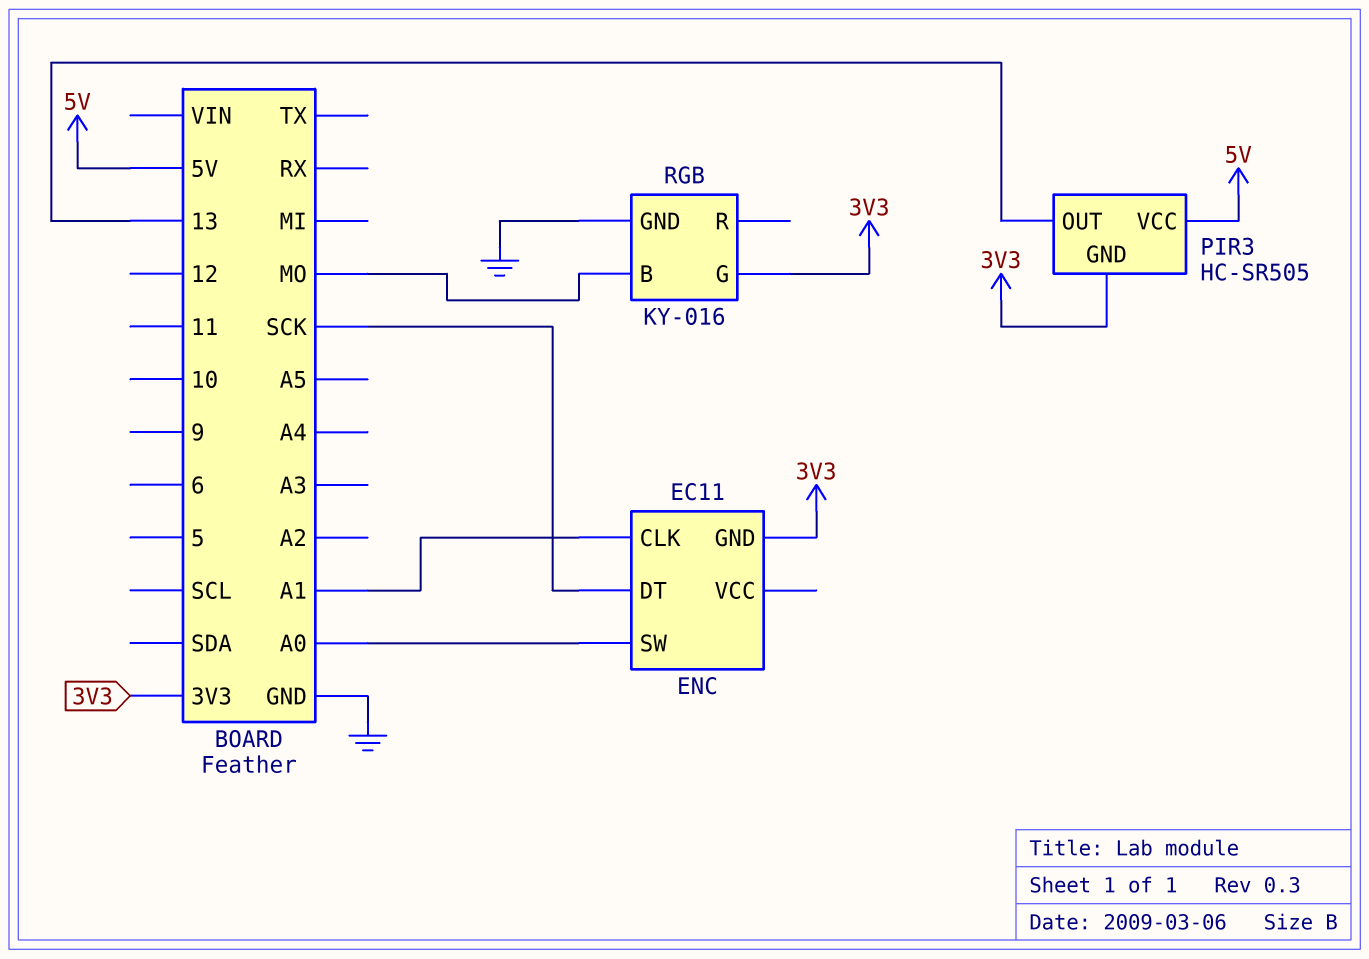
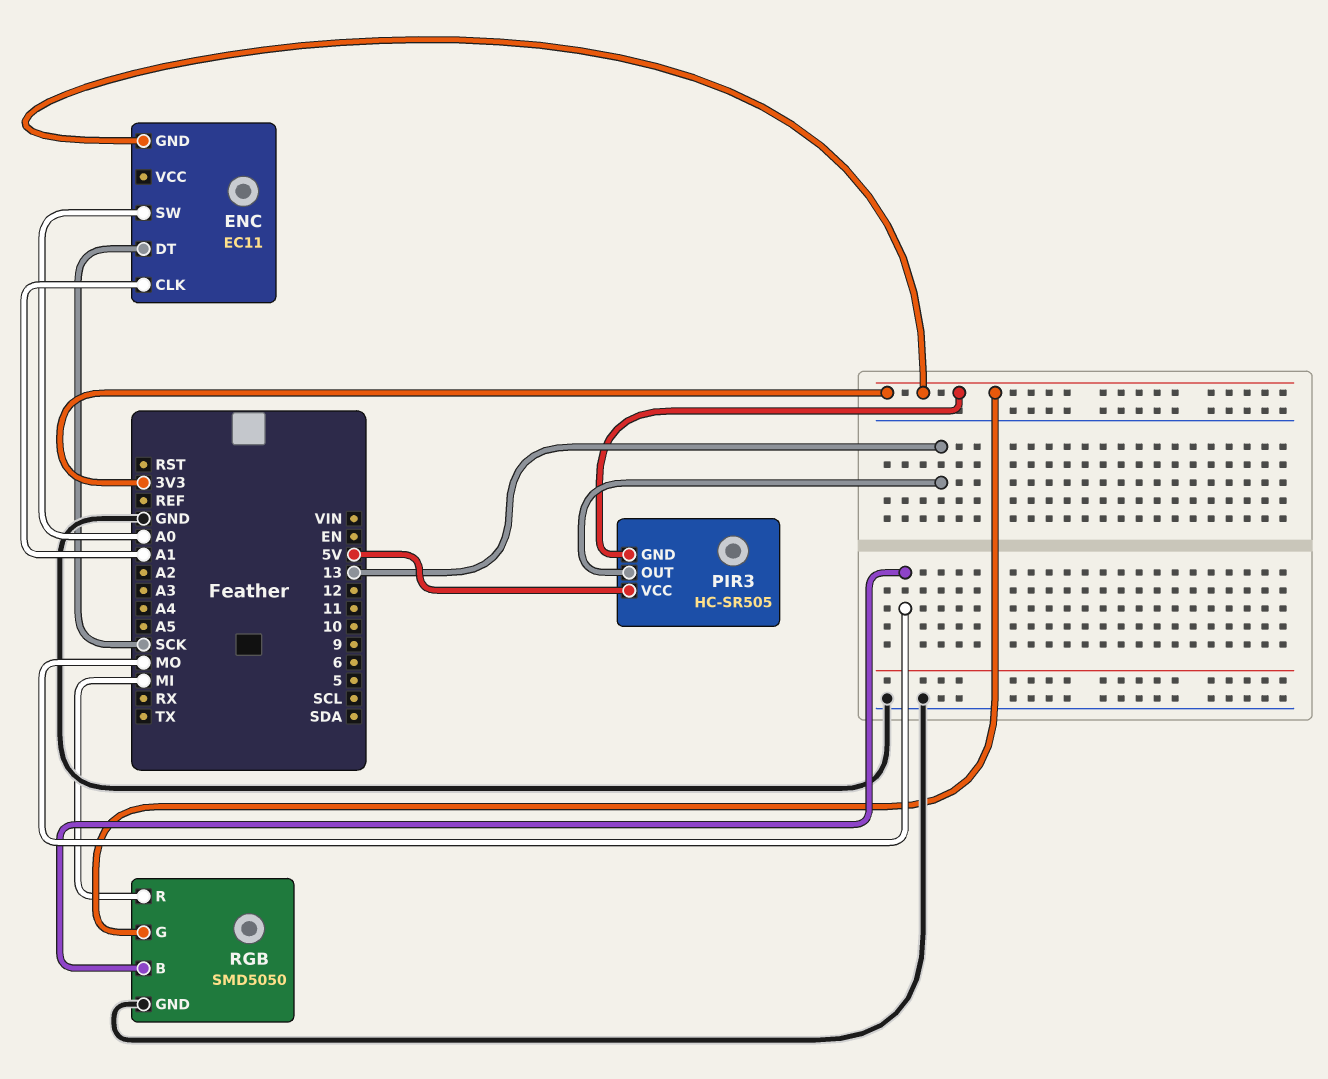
RGB: KY-016 -> SMD5050
RGB pin R: none -> MI

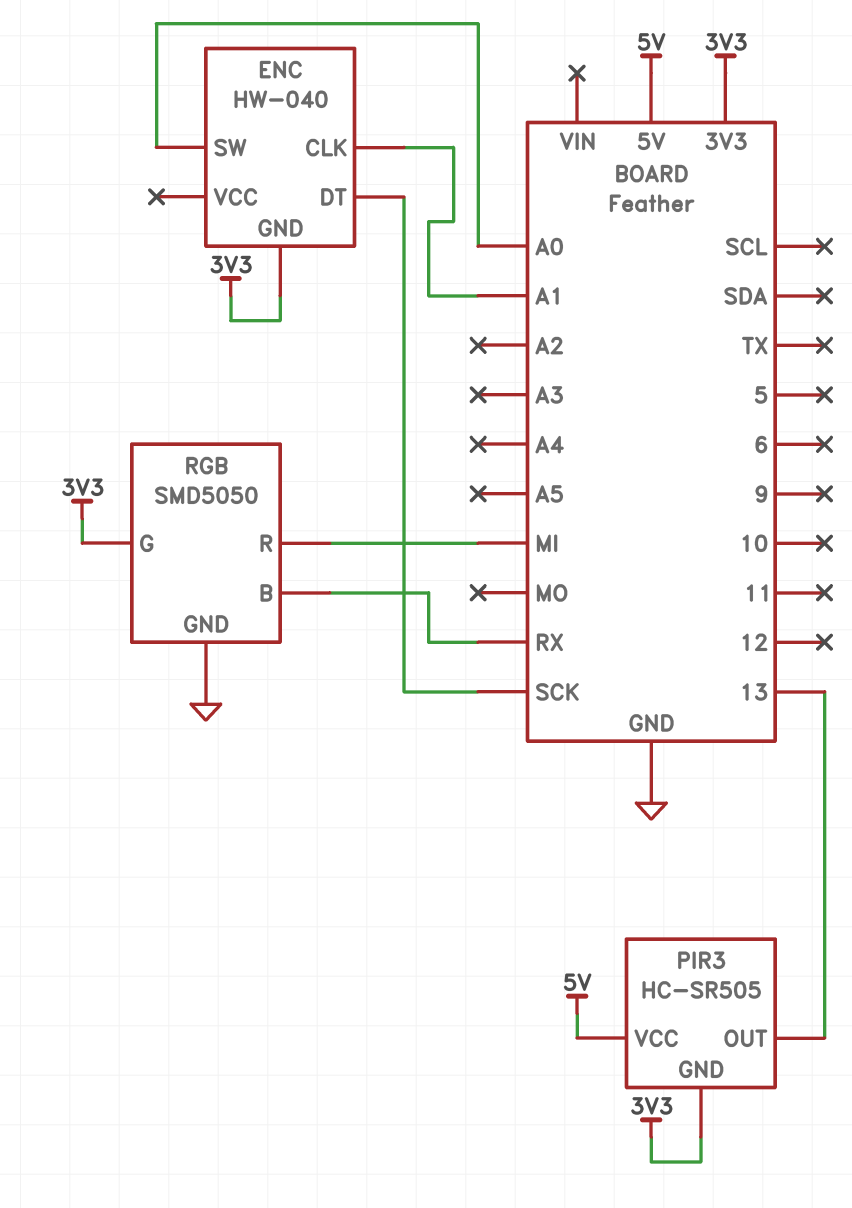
ENC: EC11 -> HW-040
RGB pin B: MO -> RX

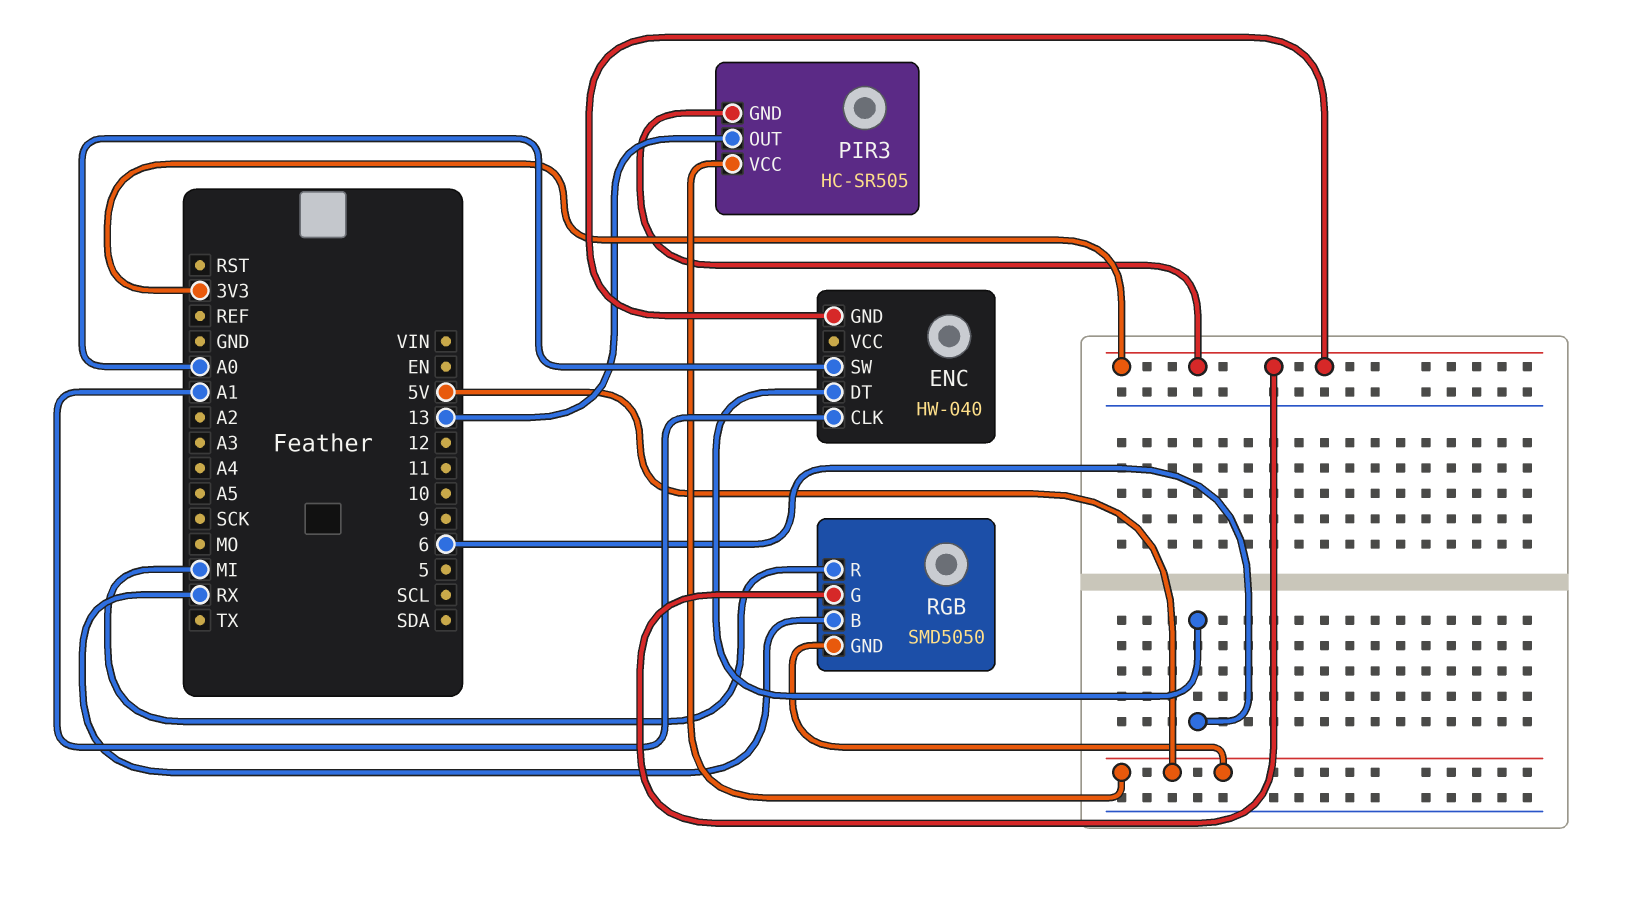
ENC pin DT: SCK -> 6
RGB pin GND: GND -> 5V

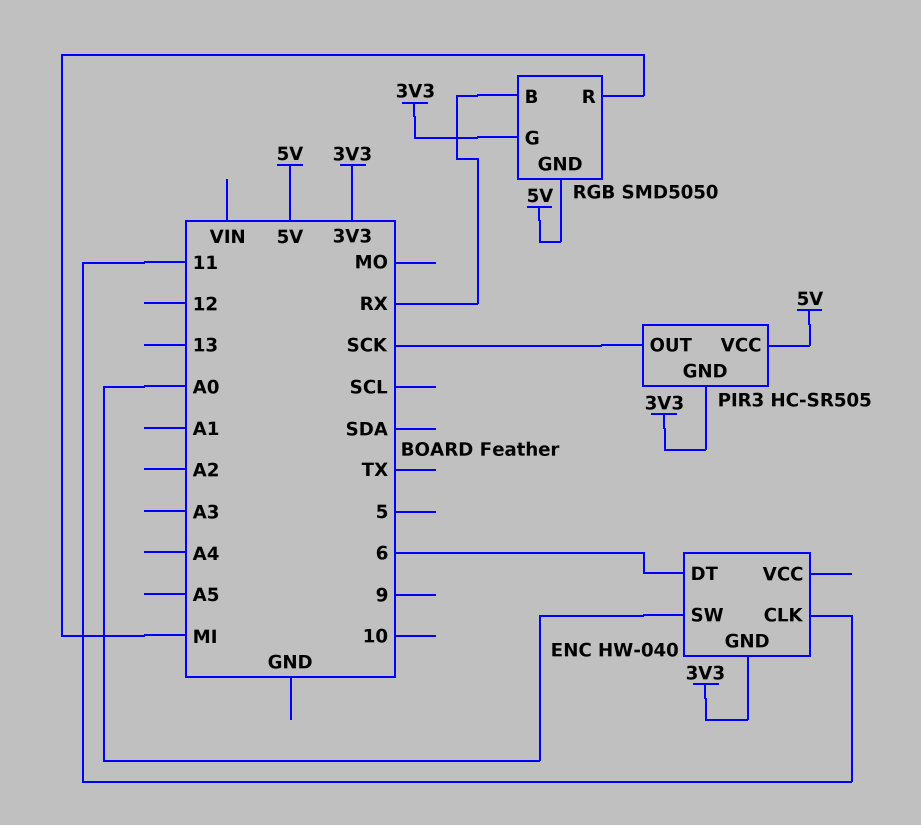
ENC pin CLK: A1 -> 11
PIR3 pin OUT: 13 -> SCK

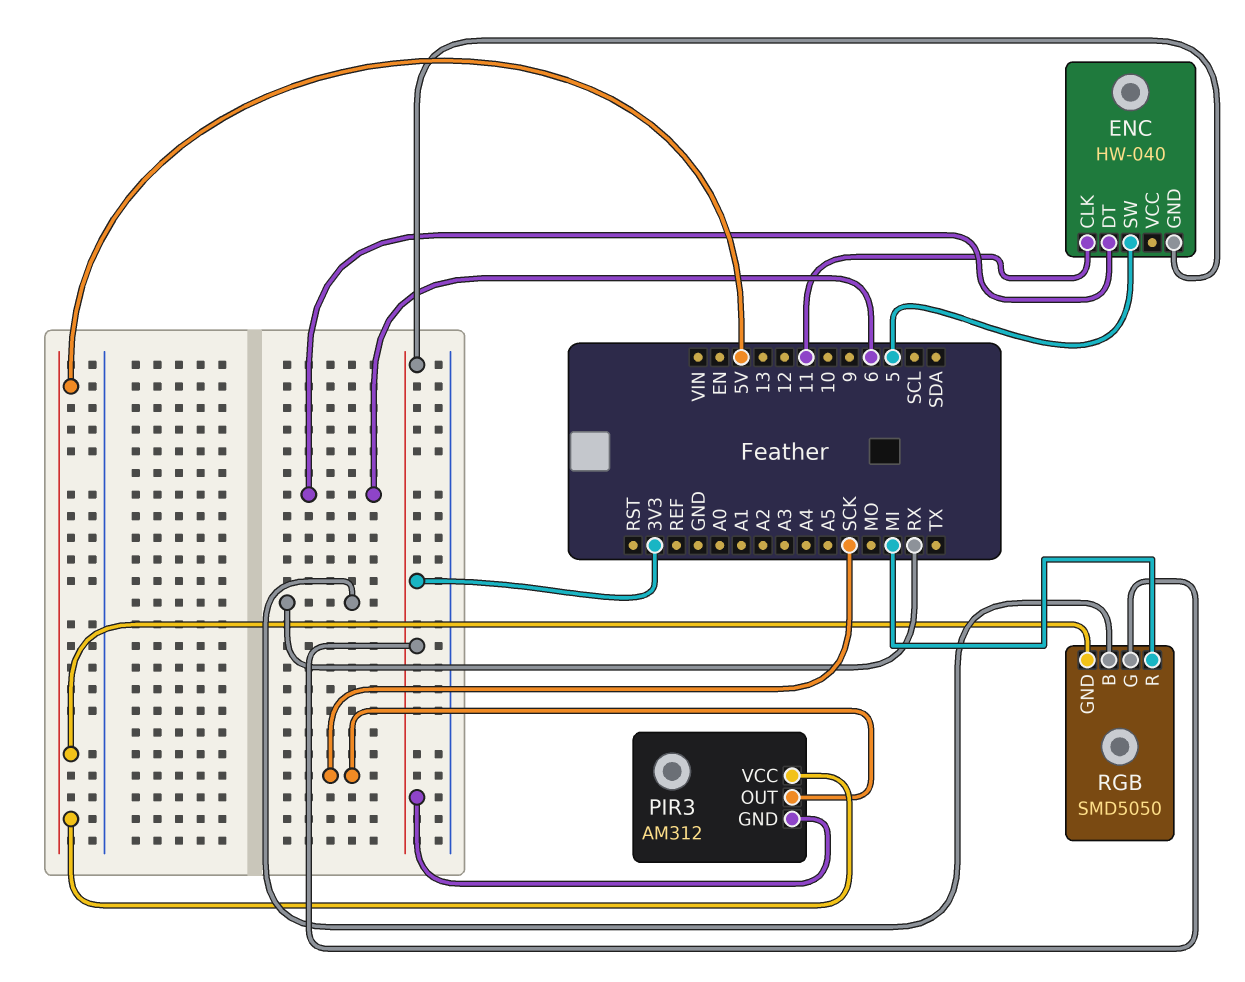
ENC pin SW: A0 -> 5
PIR3: HC-SR505 -> AM312

